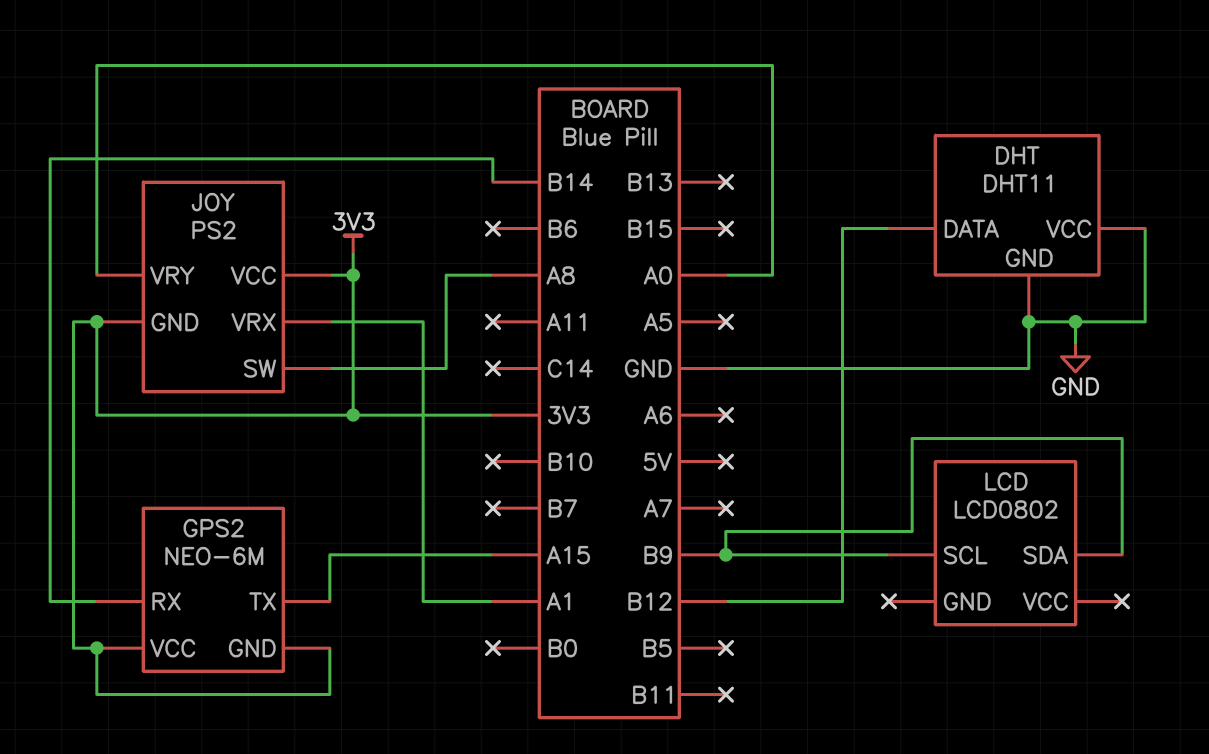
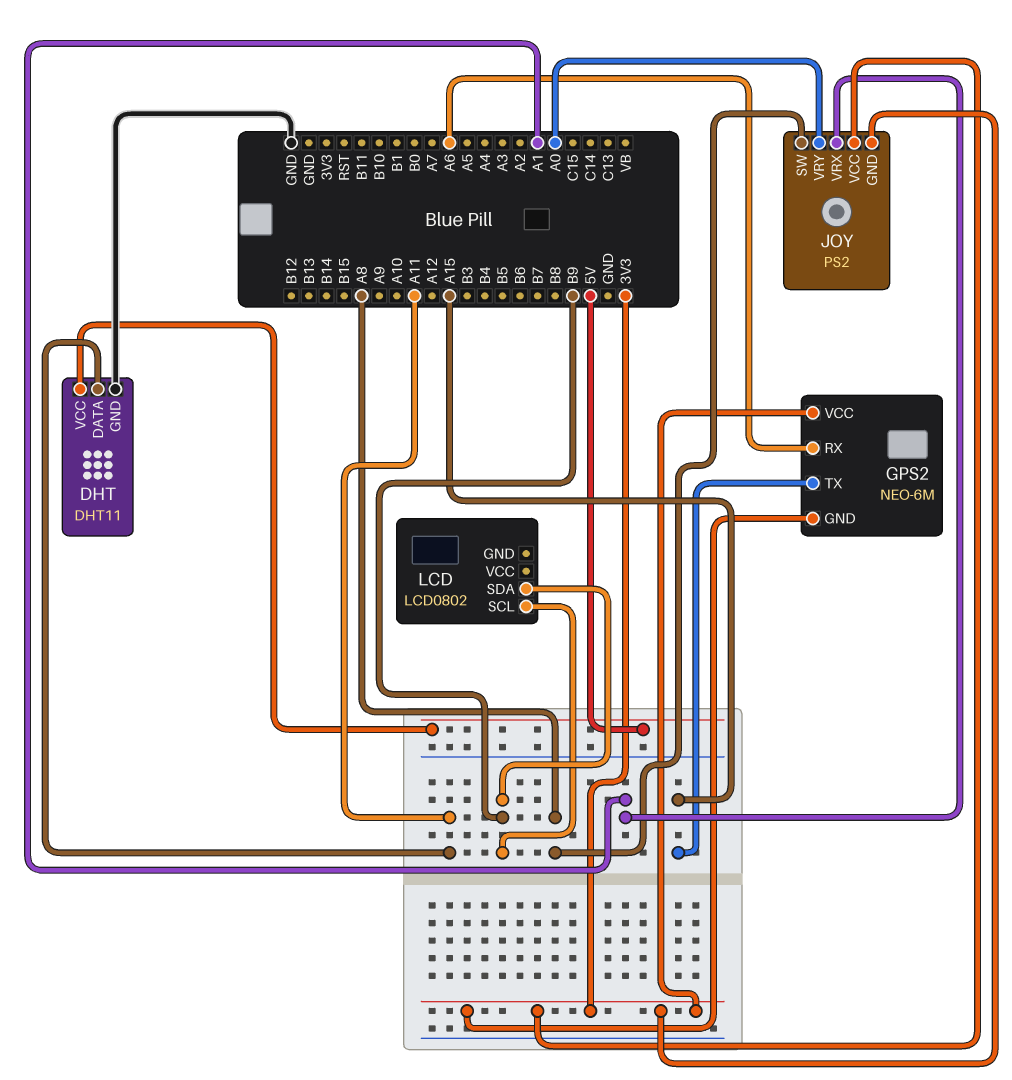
DHT pin DATA: B12 -> A11
DHT pin VCC: GND -> 5V
GPS2 pin RX: B14 -> A6

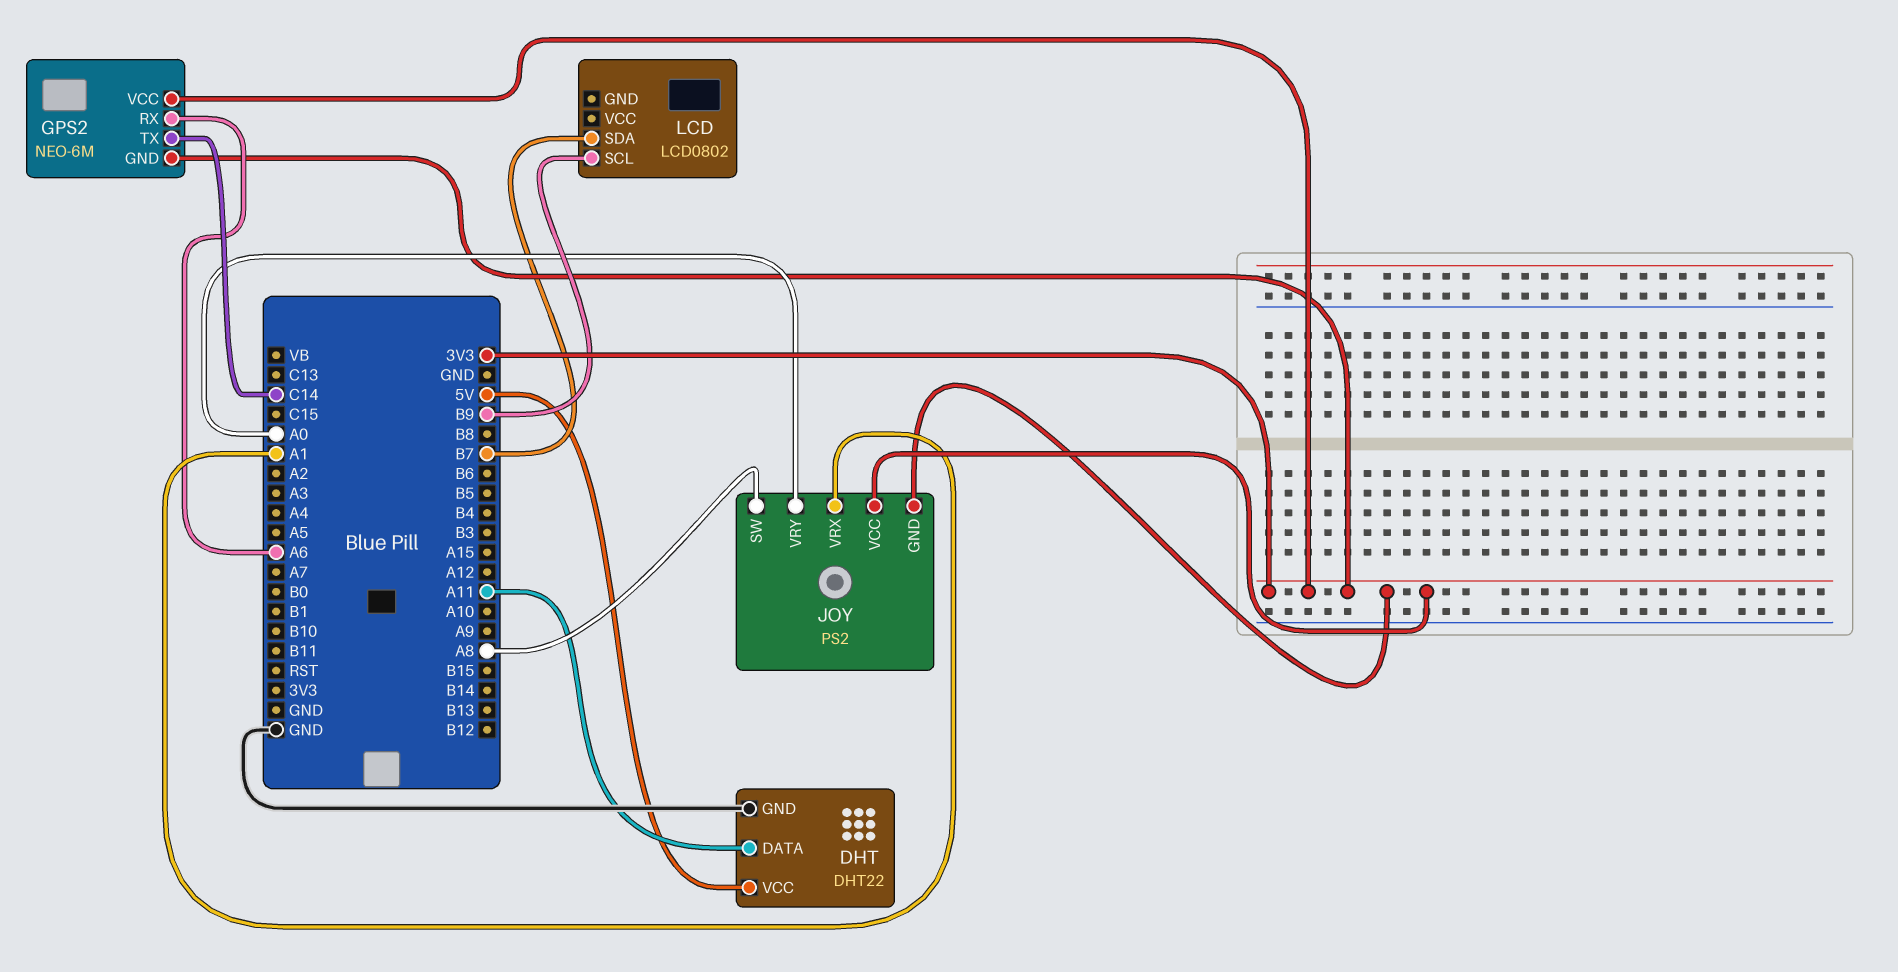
DHT: DHT11 -> DHT22
GPS2 pin TX: A15 -> C14
LCD pin SDA: B9 -> B7

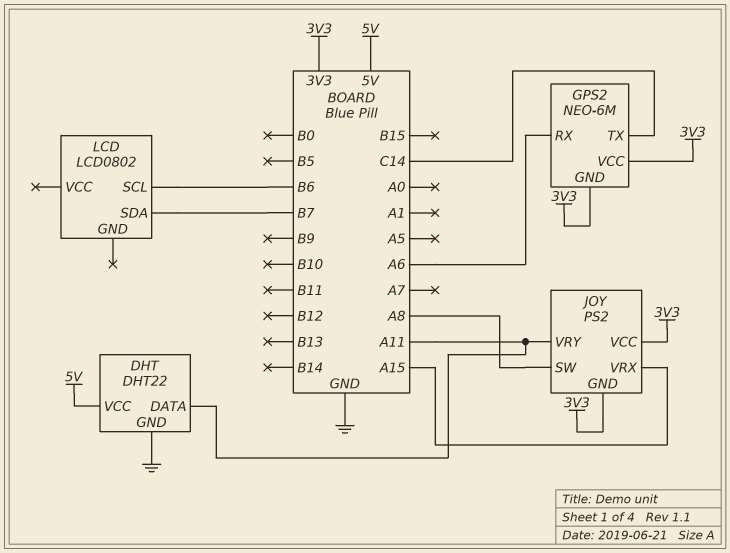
JOY pin VRX: A1 -> A15
JOY pin VRY: A0 -> A11
LCD pin SCL: B9 -> B6

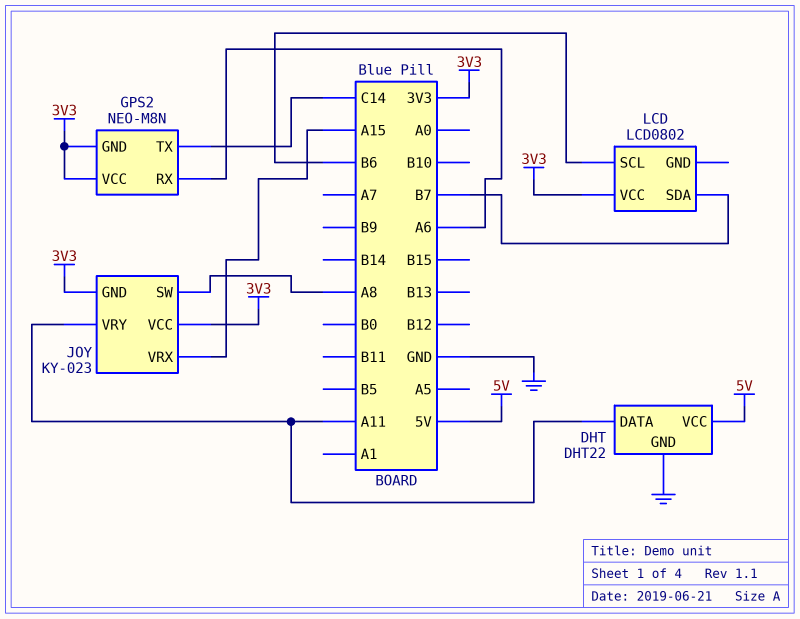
GPS2: NEO-6M -> NEO-M8N
JOY: PS2 -> KY-023
LCD pin VCC: none -> 3V3

